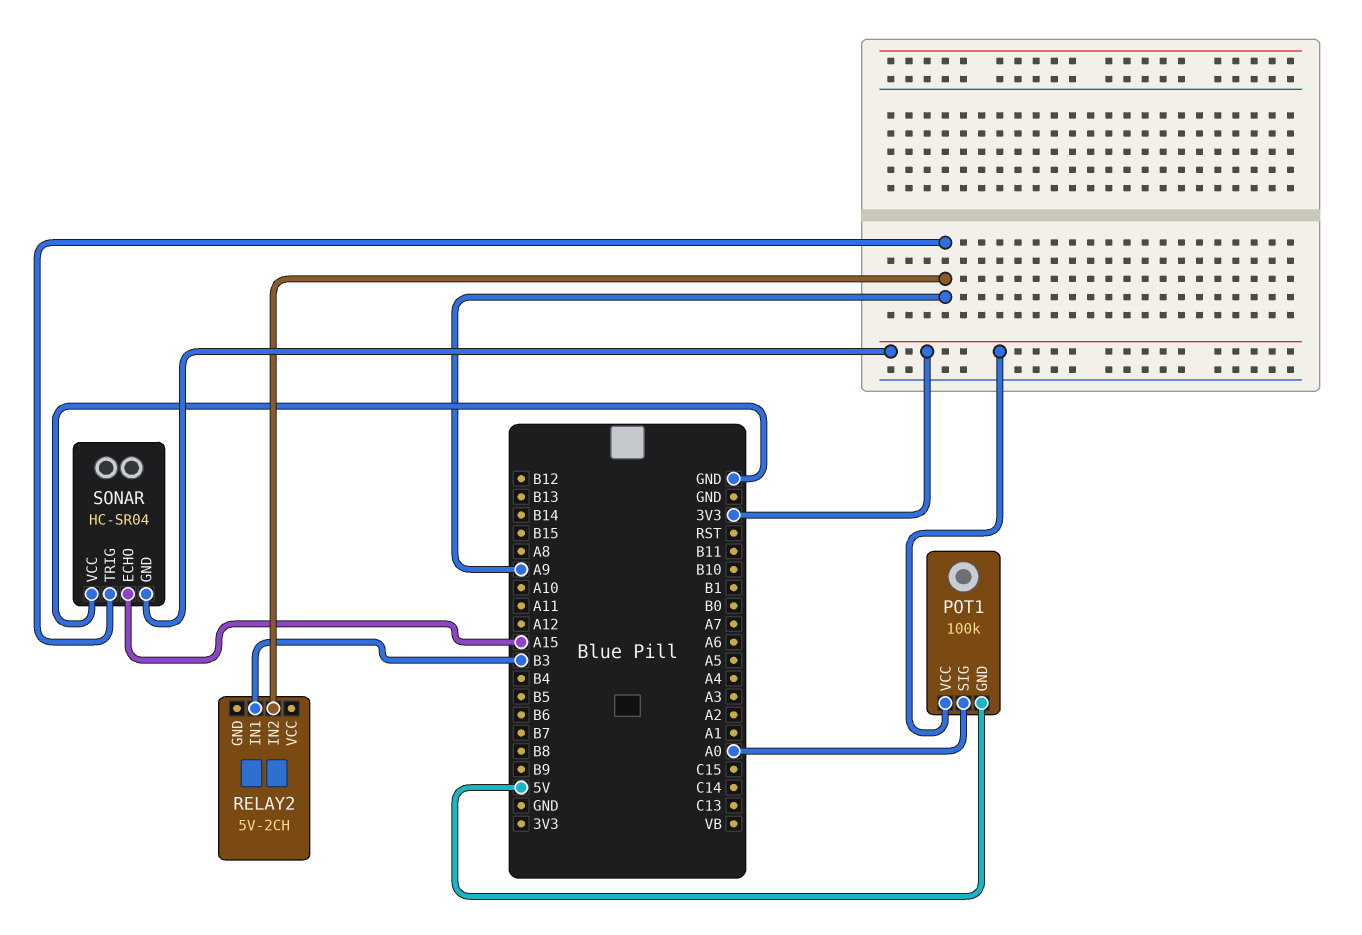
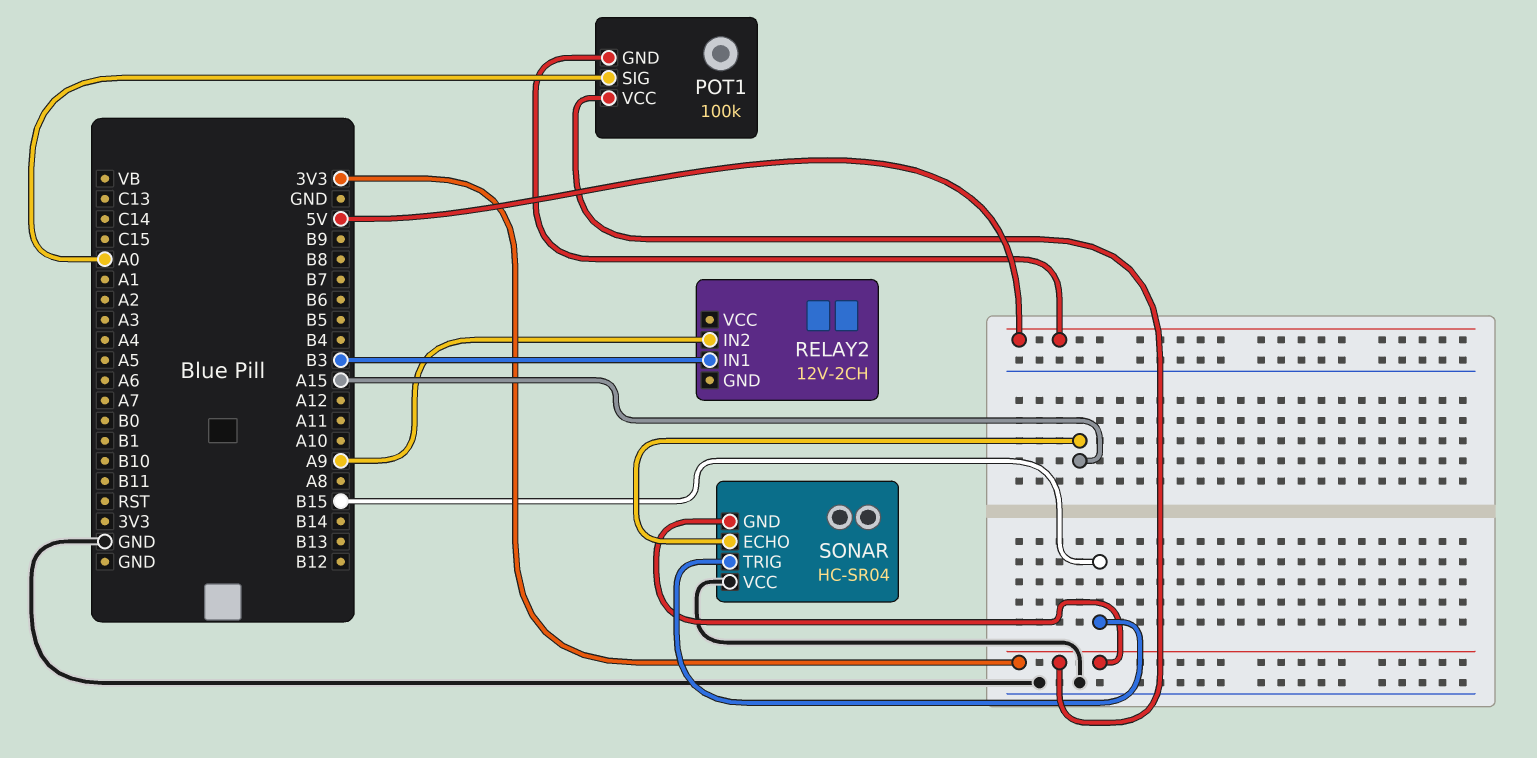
RELAY2: 5V-2CH -> 12V-2CH
SONAR pin TRIG: A9 -> B15

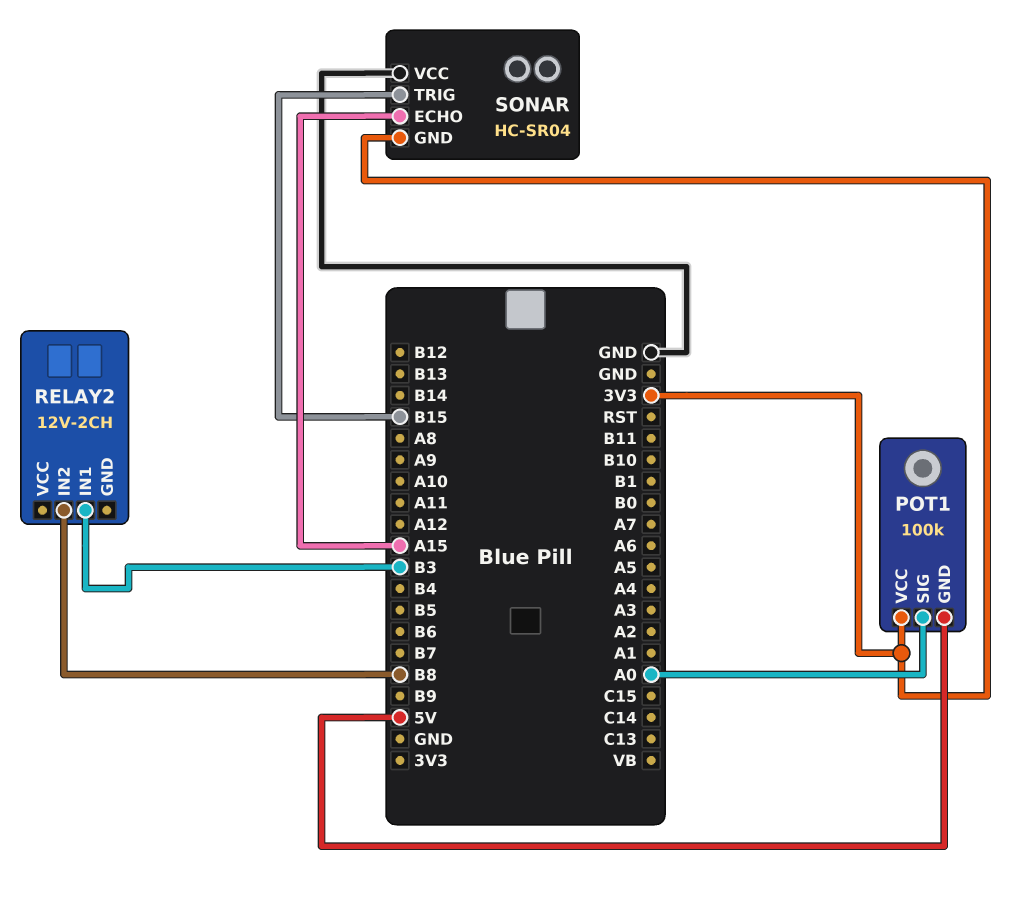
RELAY2 pin IN2: A9 -> B8

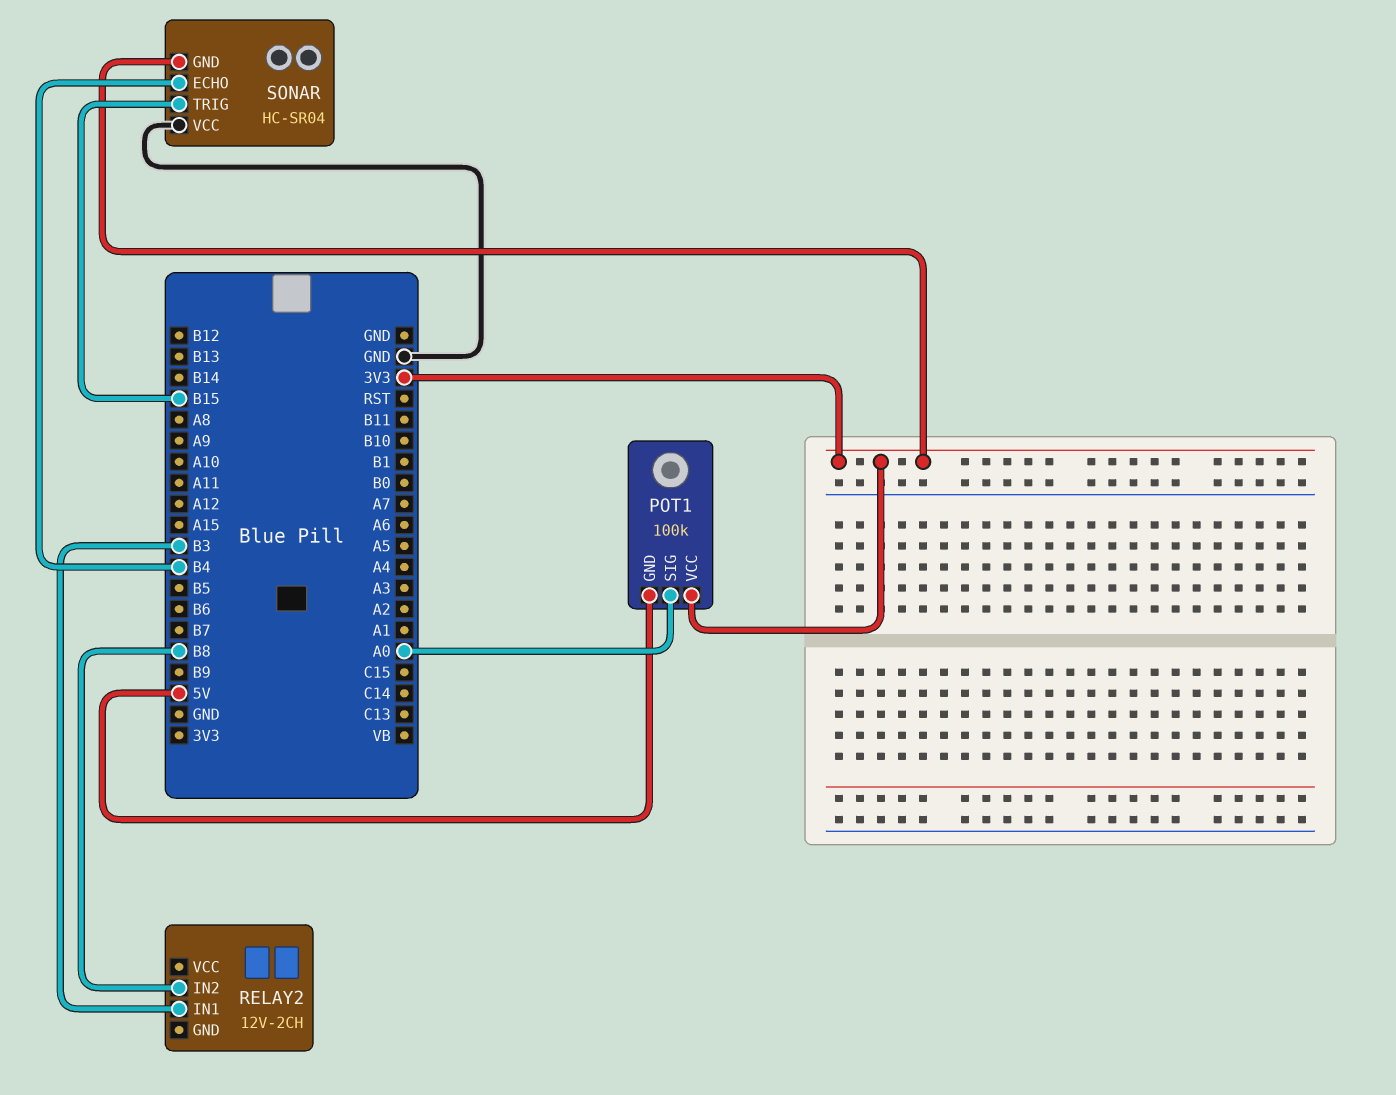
SONAR pin ECHO: A15 -> B4

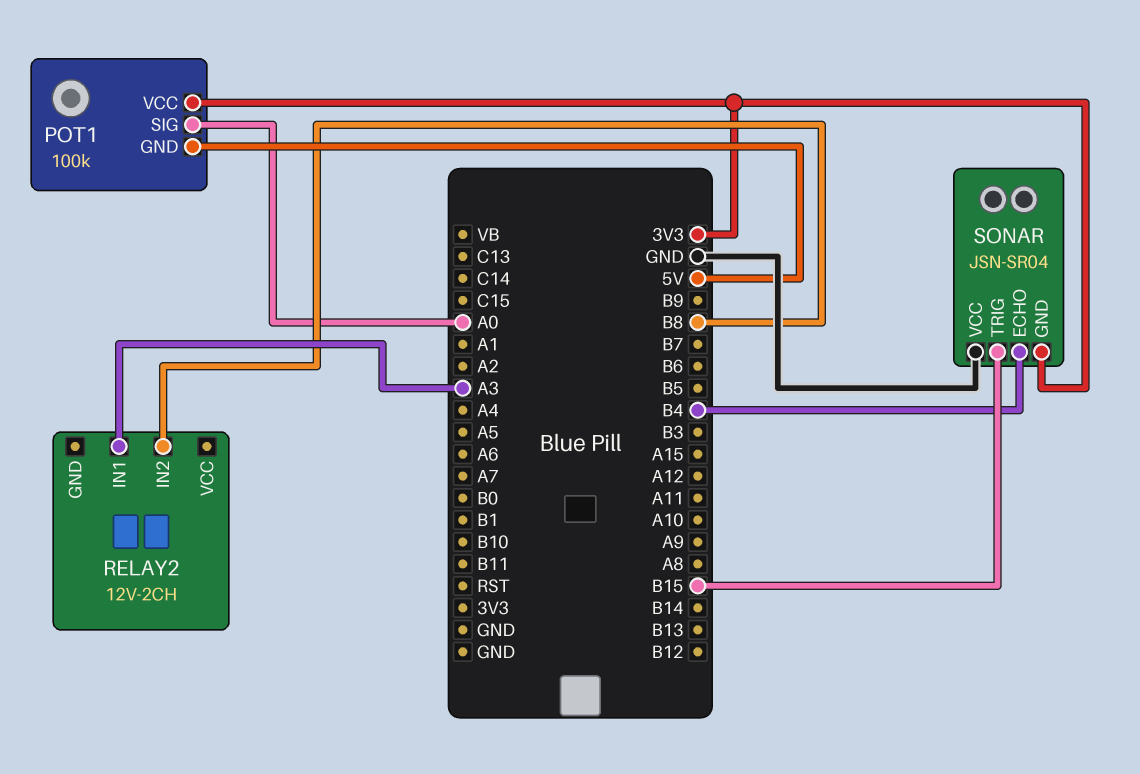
RELAY2 pin IN1: B3 -> A3
SONAR: HC-SR04 -> JSN-SR04

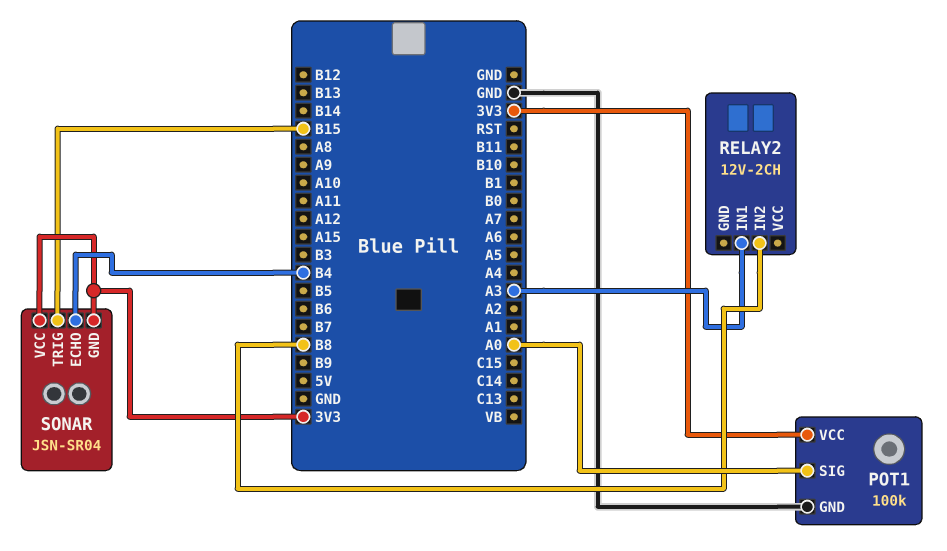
POT1 pin GND: 5V -> GND
SONAR pin VCC: GND -> 3V3

